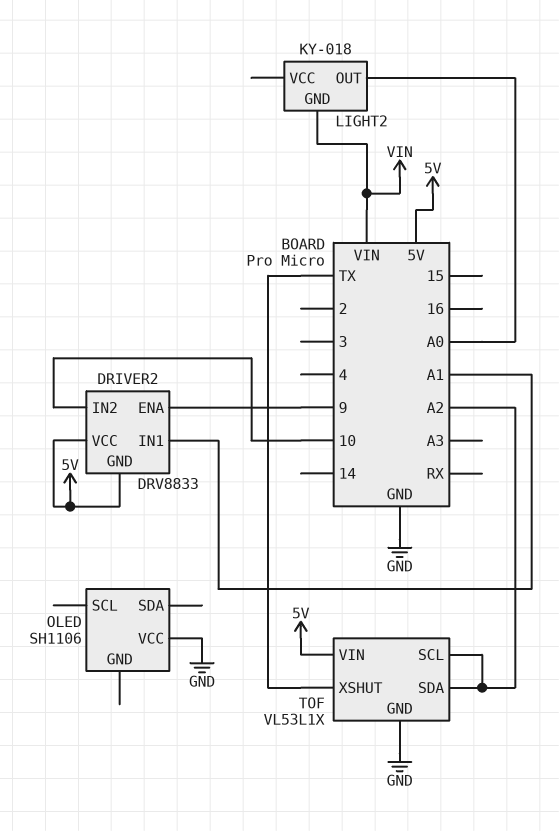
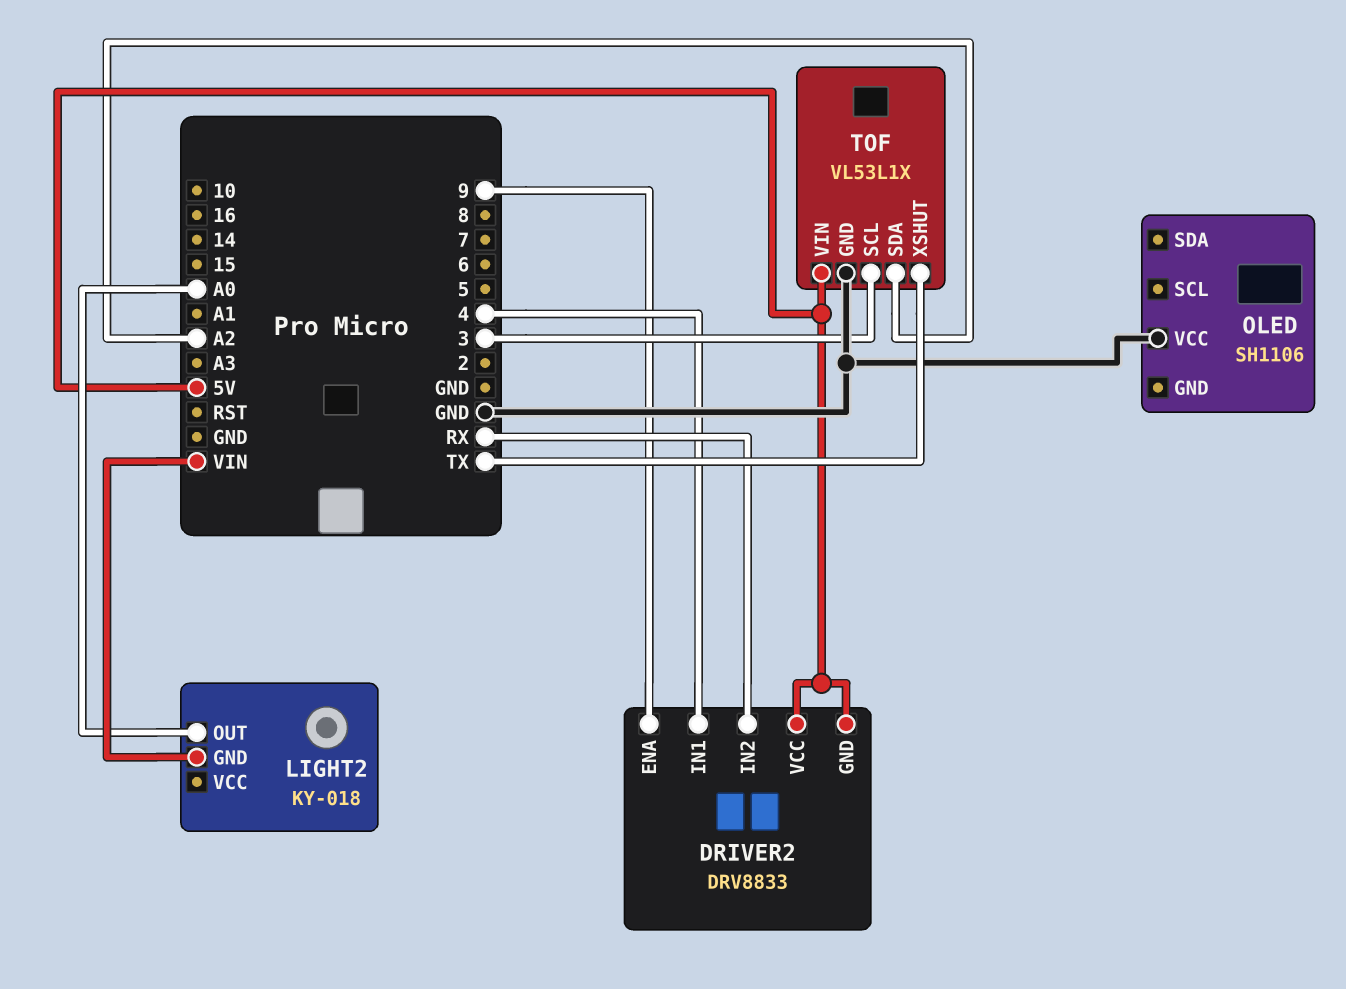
DRIVER2 pin IN1: A1 -> 4
DRIVER2 pin IN2: 10 -> RX
TOF pin SCL: A2 -> 3

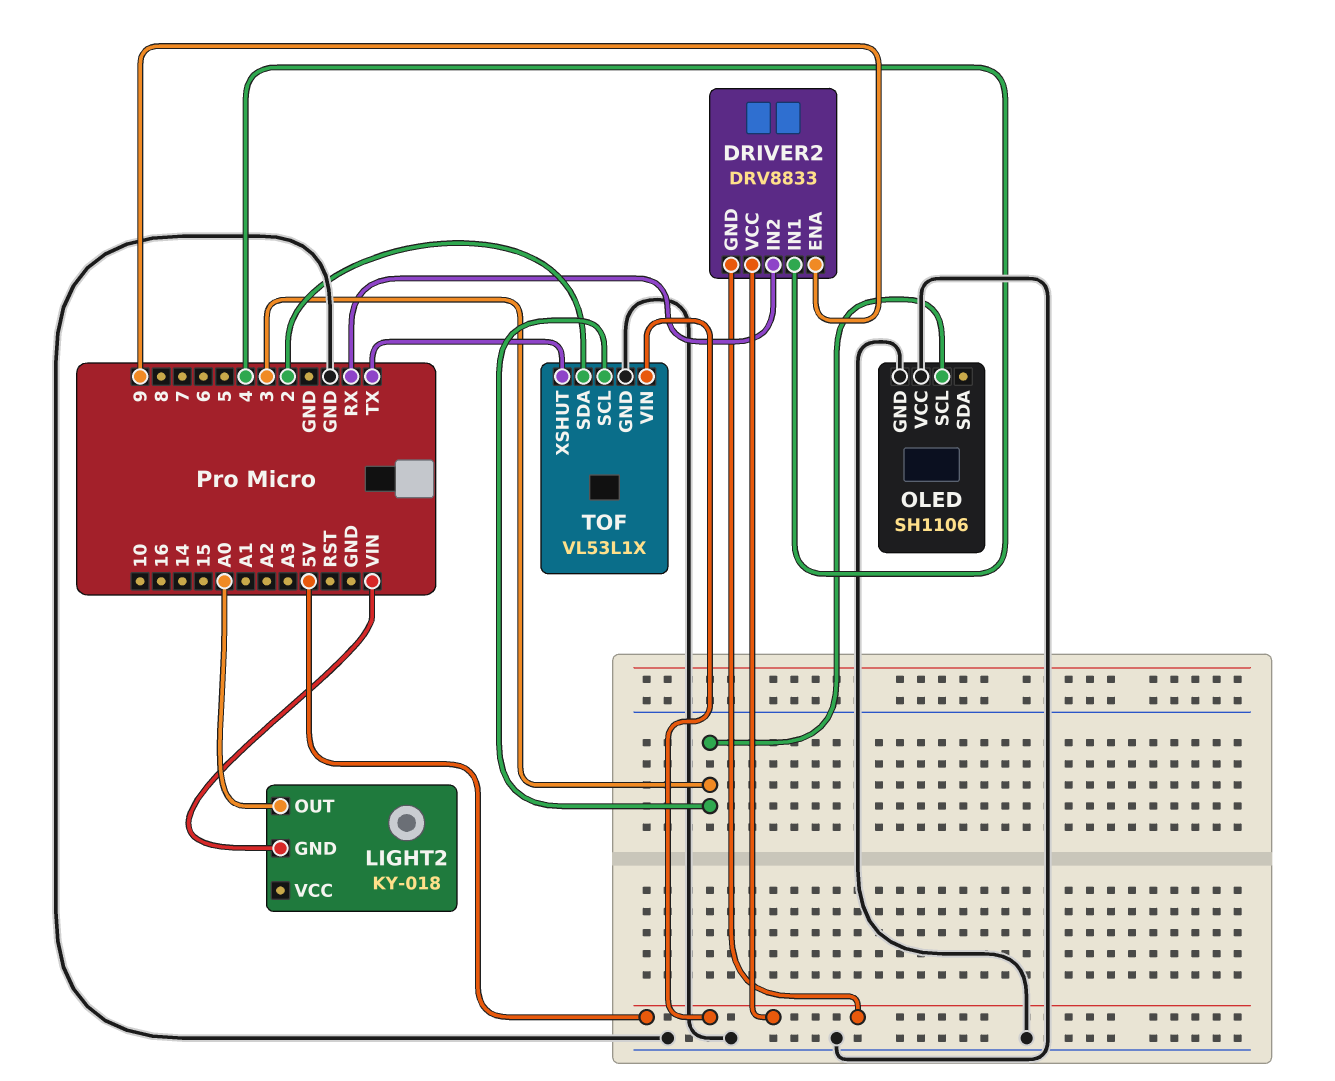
OLED pin GND: none -> GND
OLED pin SCL: none -> 3
TOF pin SDA: A2 -> 2

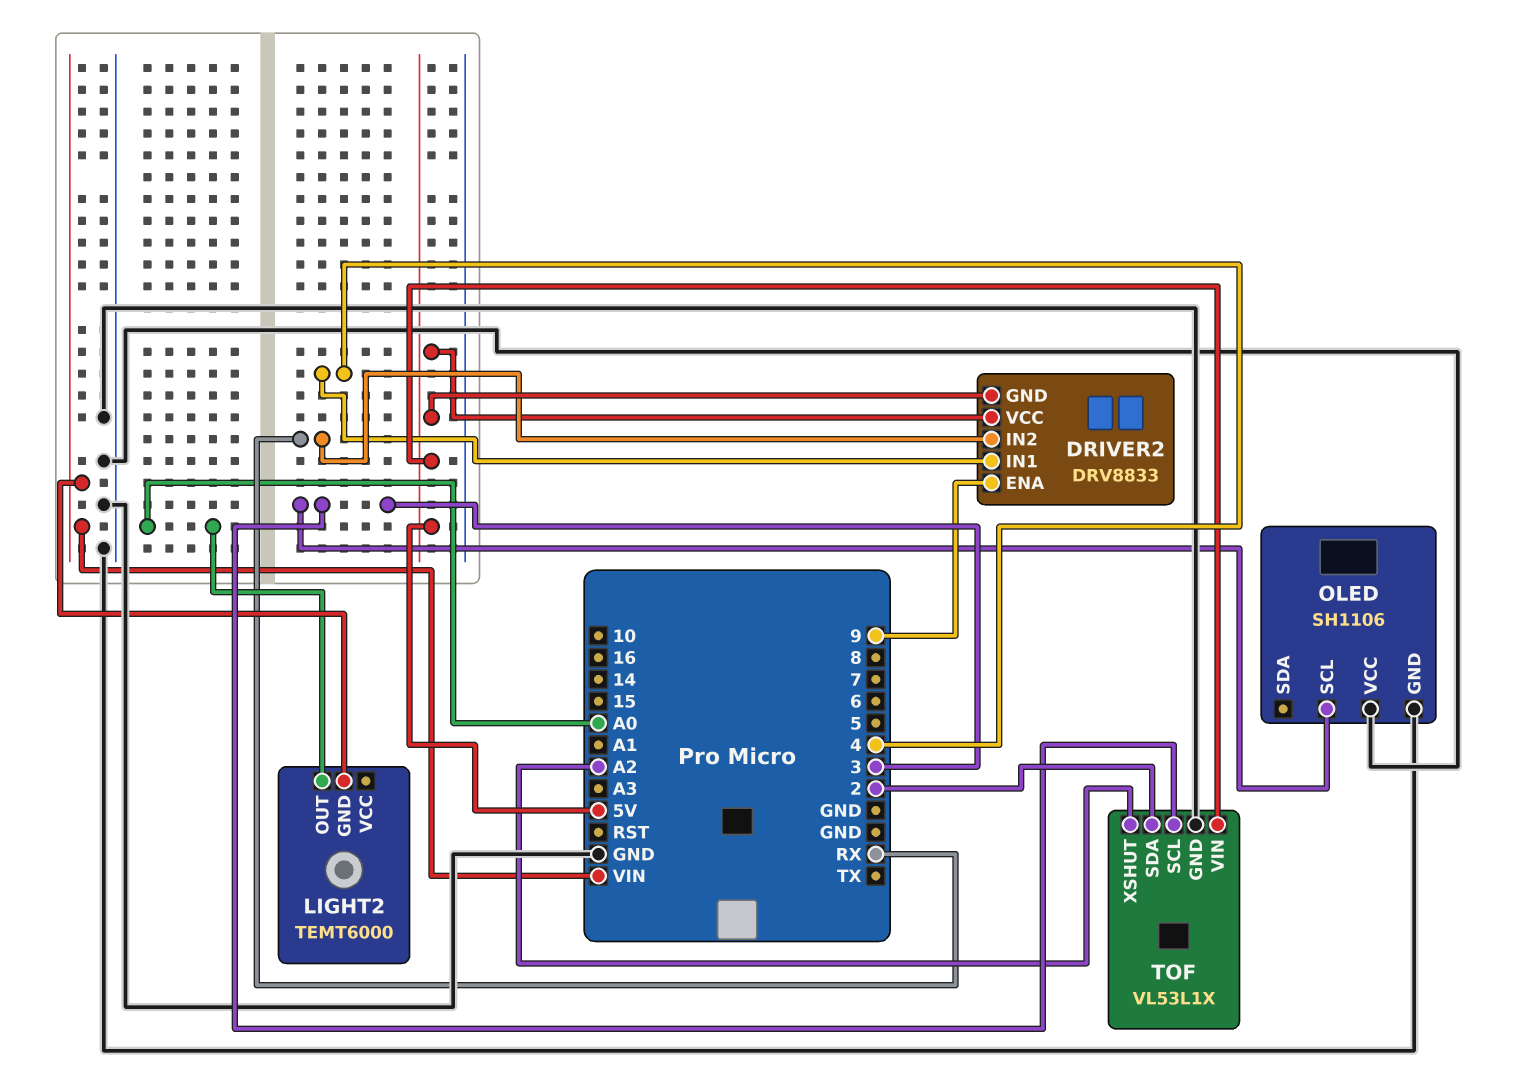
LIGHT2: KY-018 -> TEMT6000
TOF pin XSHUT: TX -> A2

